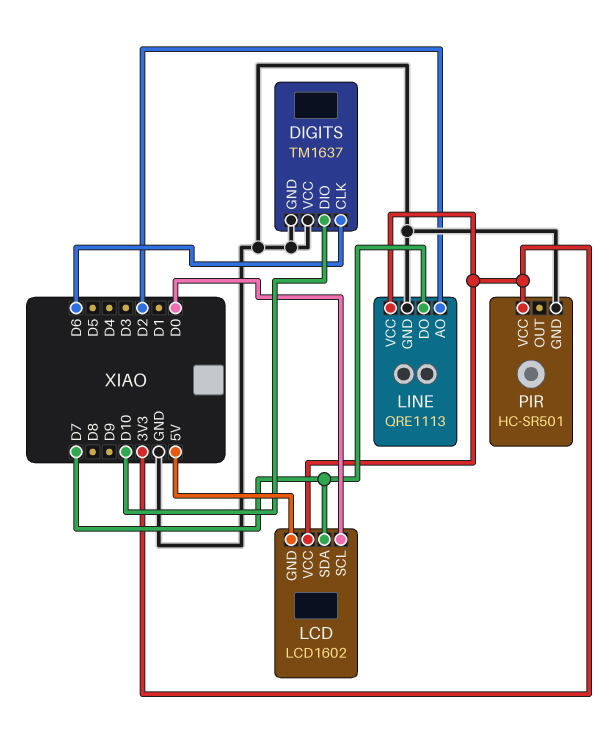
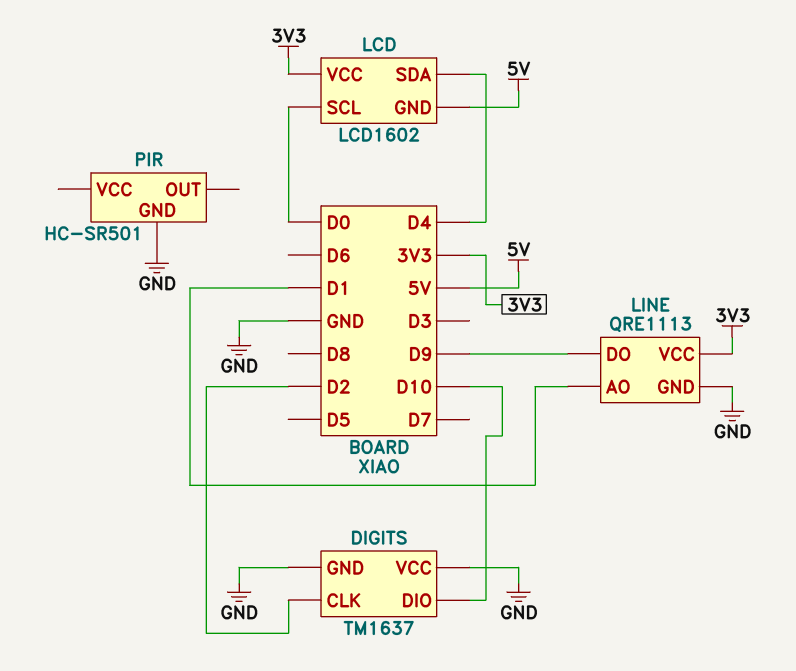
DIGITS pin CLK: D6 -> D2
LCD pin SDA: D7 -> D4
LINE pin AO: D2 -> D1
LINE pin DO: D7 -> D9
PIR pin VCC: 3V3 -> none

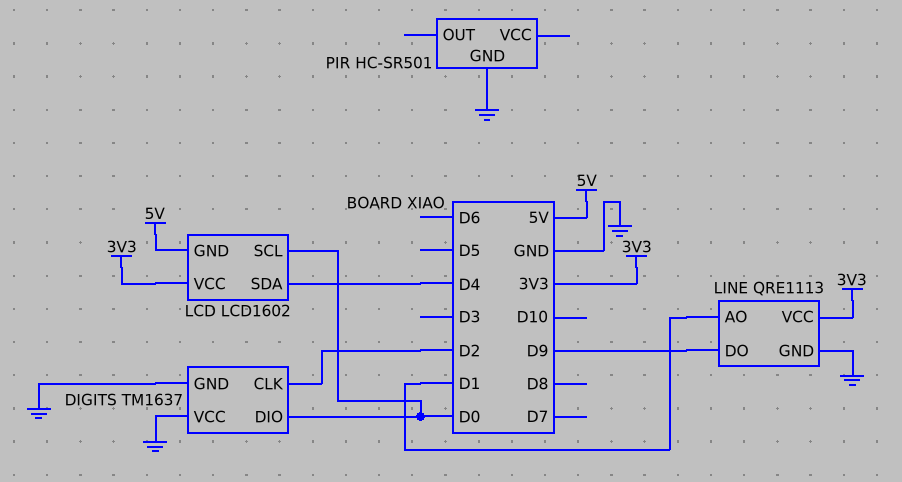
DIGITS pin DIO: D10 -> D0

